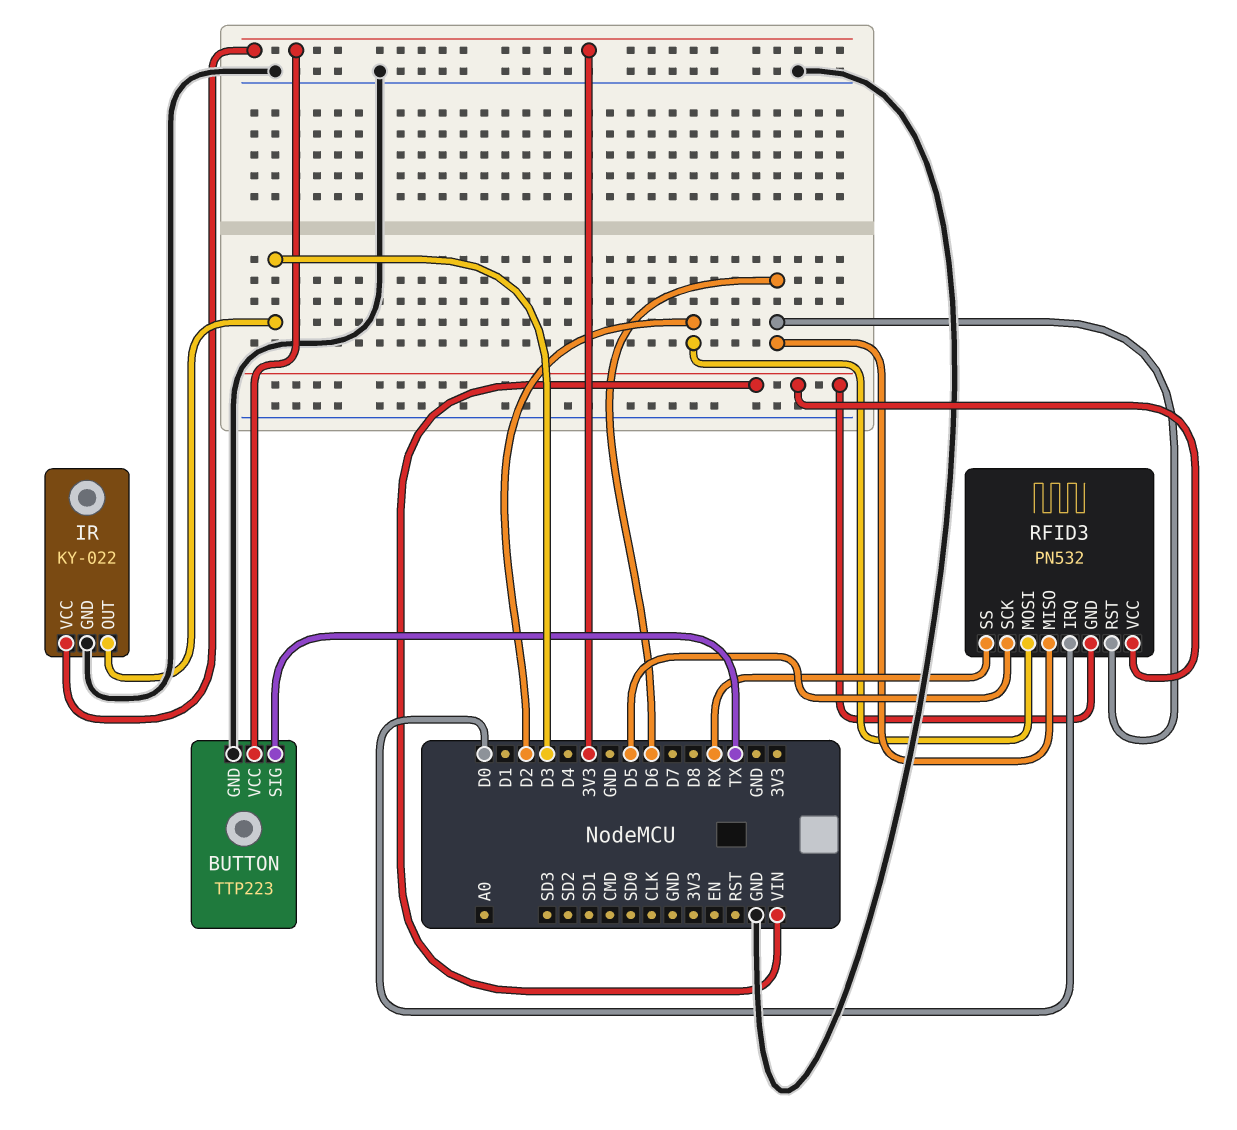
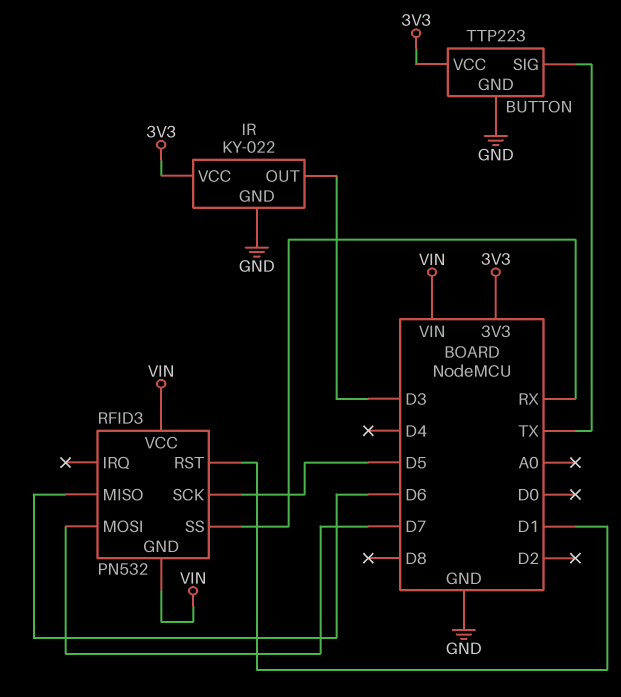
RFID3 pin IRQ: D0 -> none
RFID3 pin MOSI: D2 -> D7
RFID3 pin RST: D6 -> D1

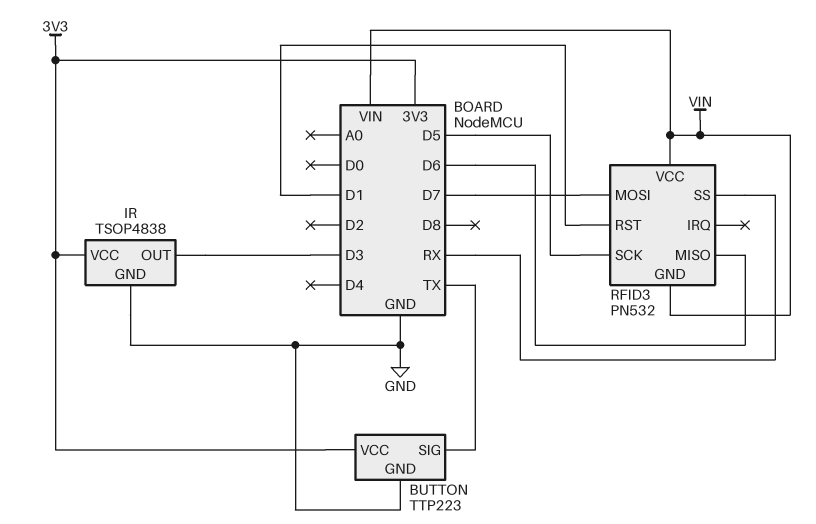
IR: KY-022 -> TSOP4838

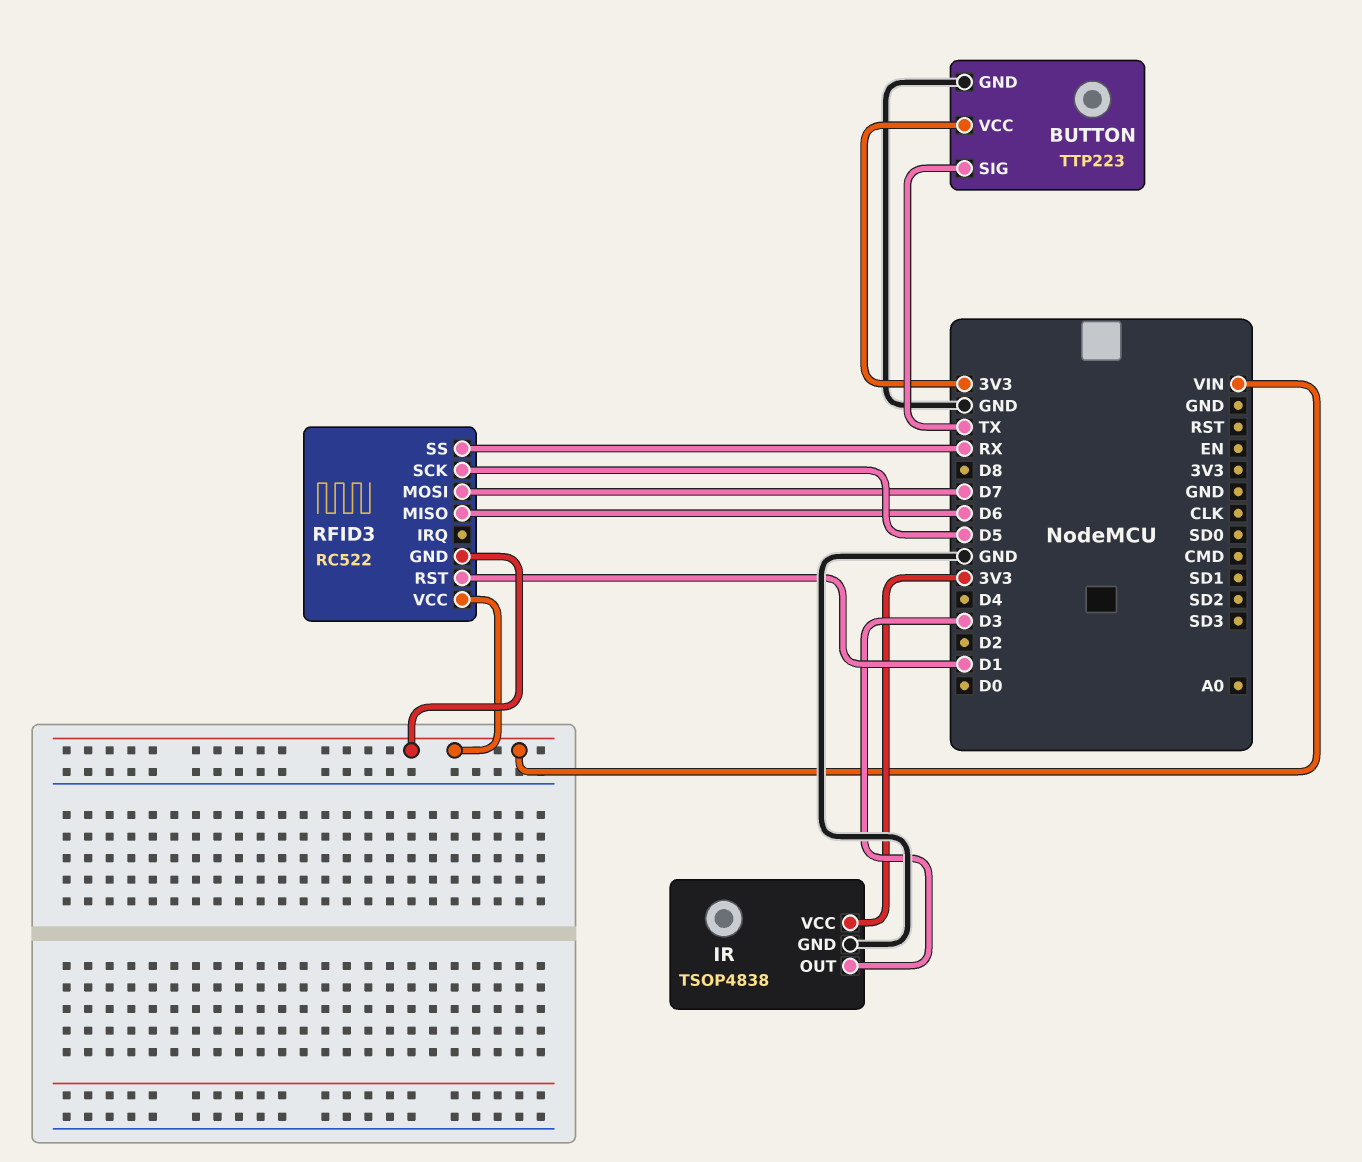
RFID3: PN532 -> RC522

